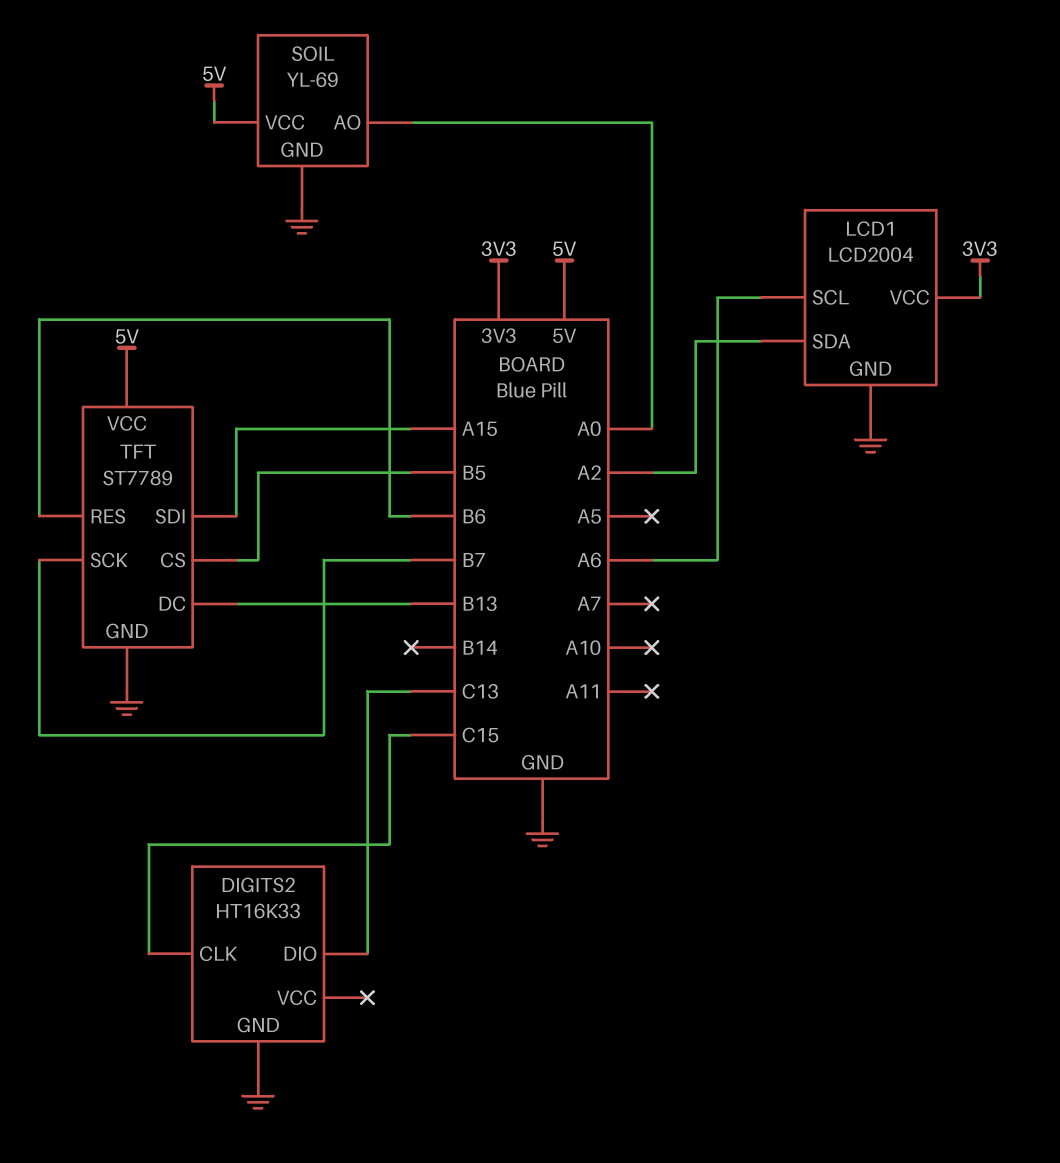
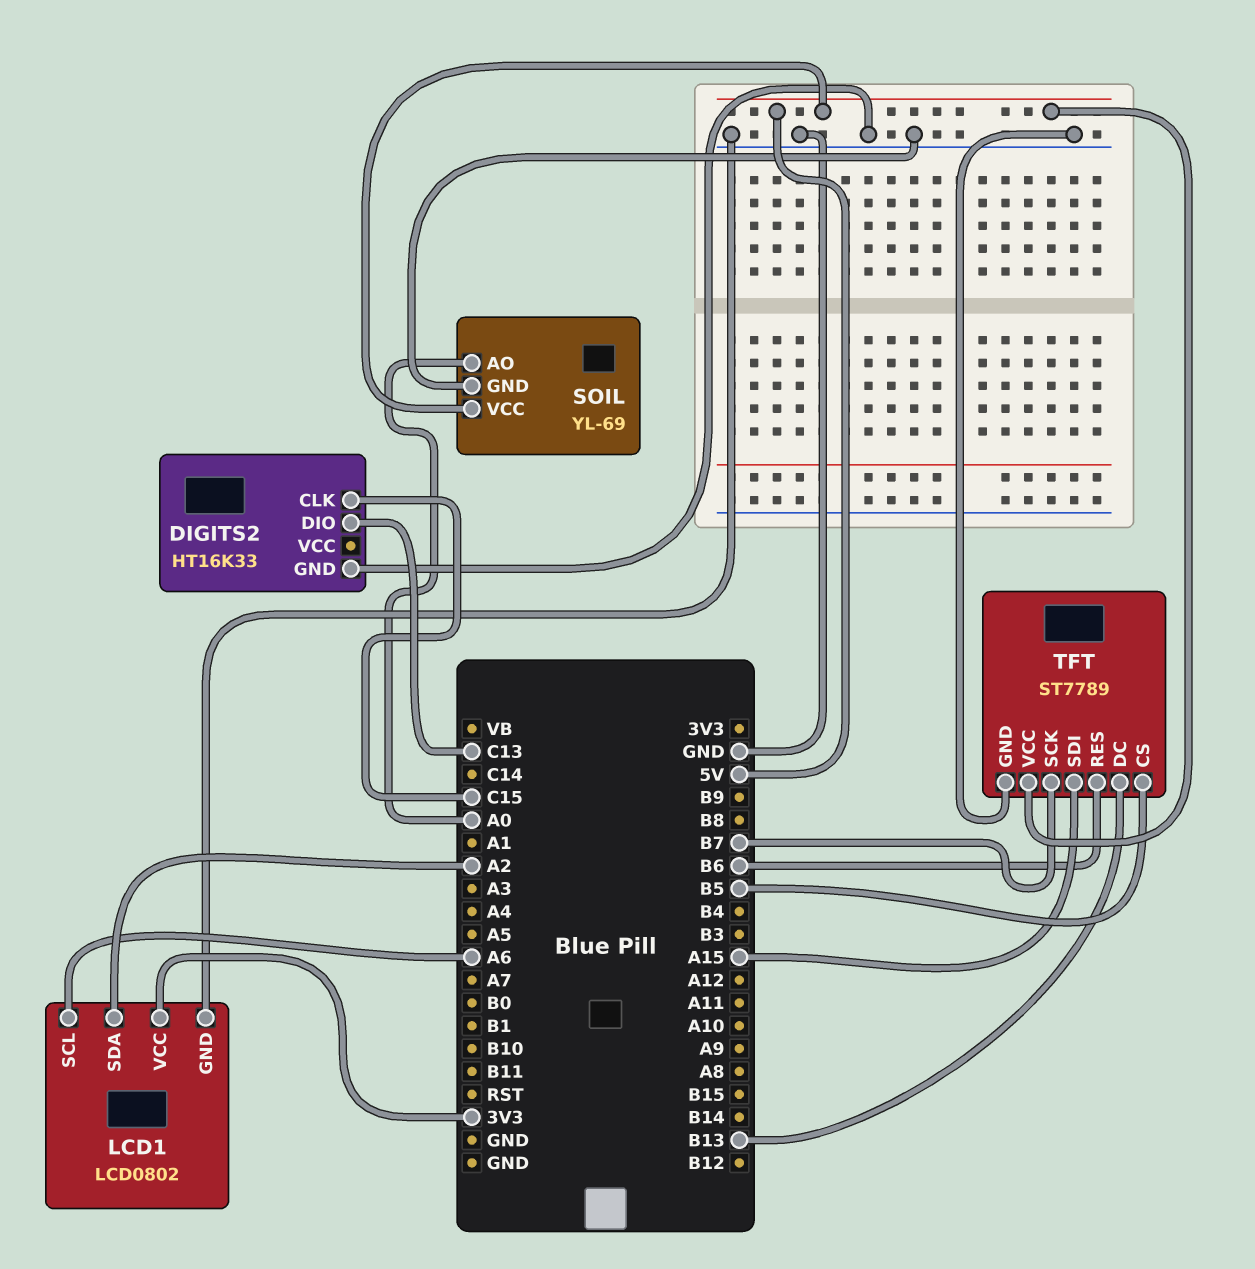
LCD1: LCD2004 -> LCD0802

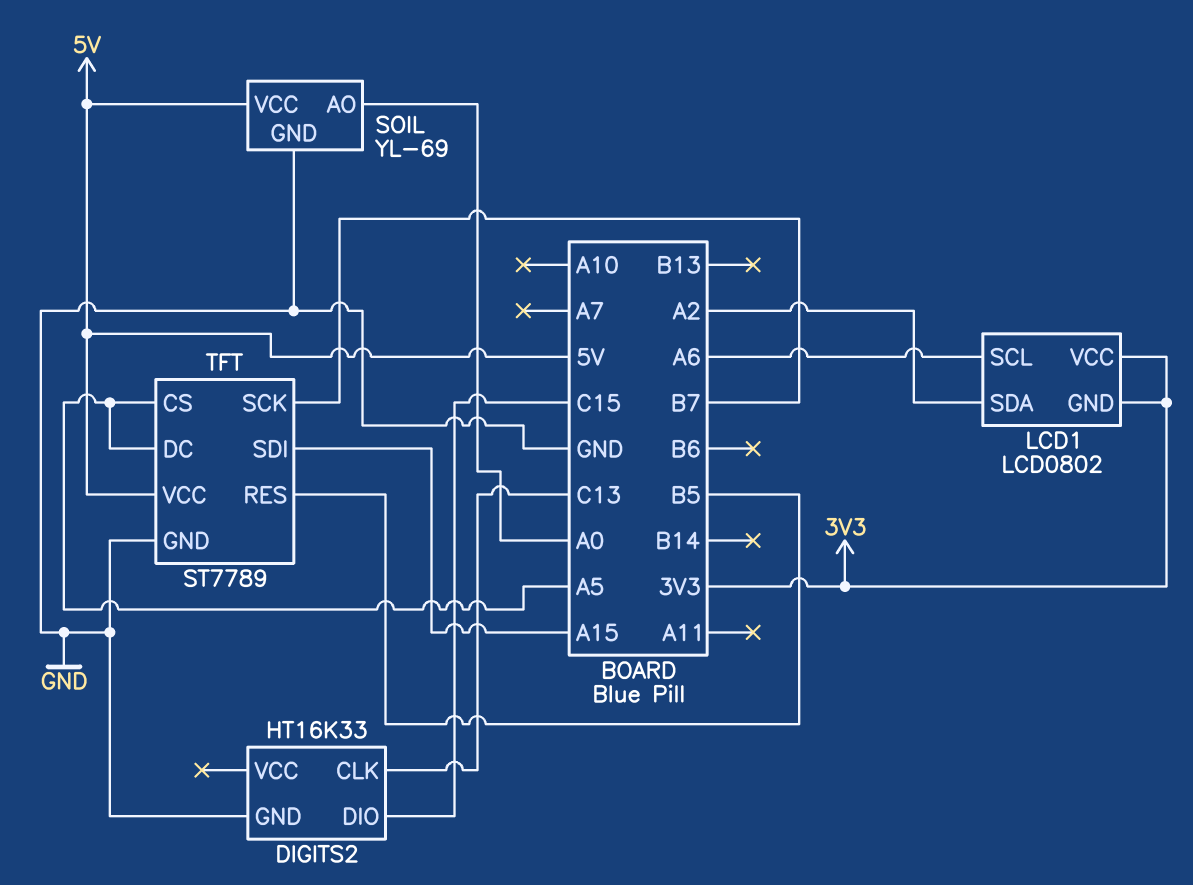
DIGITS2 pin CLK: C15 -> C13
DIGITS2 pin DIO: C13 -> C15
LCD1 pin GND: GND -> 3V3
TFT pin CS: B5 -> A5
TFT pin DC: B13 -> A5
TFT pin RES: B6 -> B5

